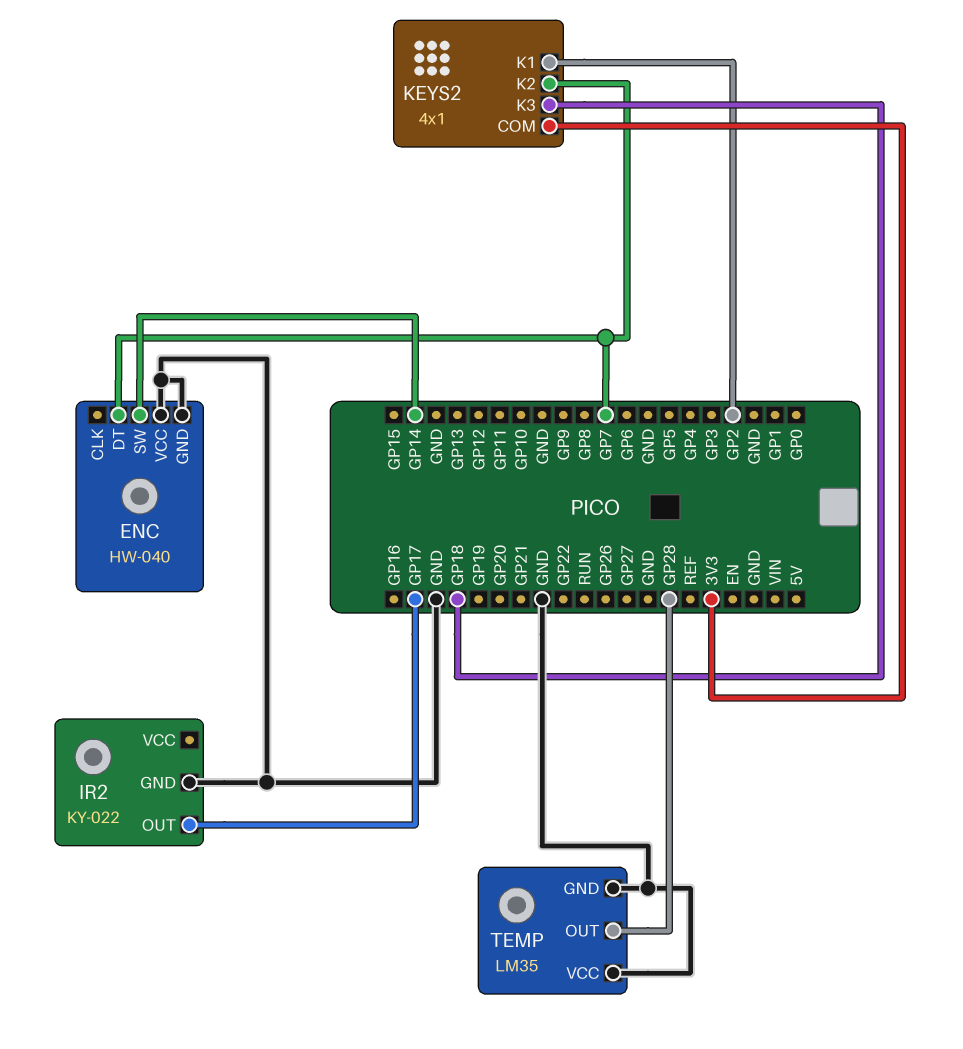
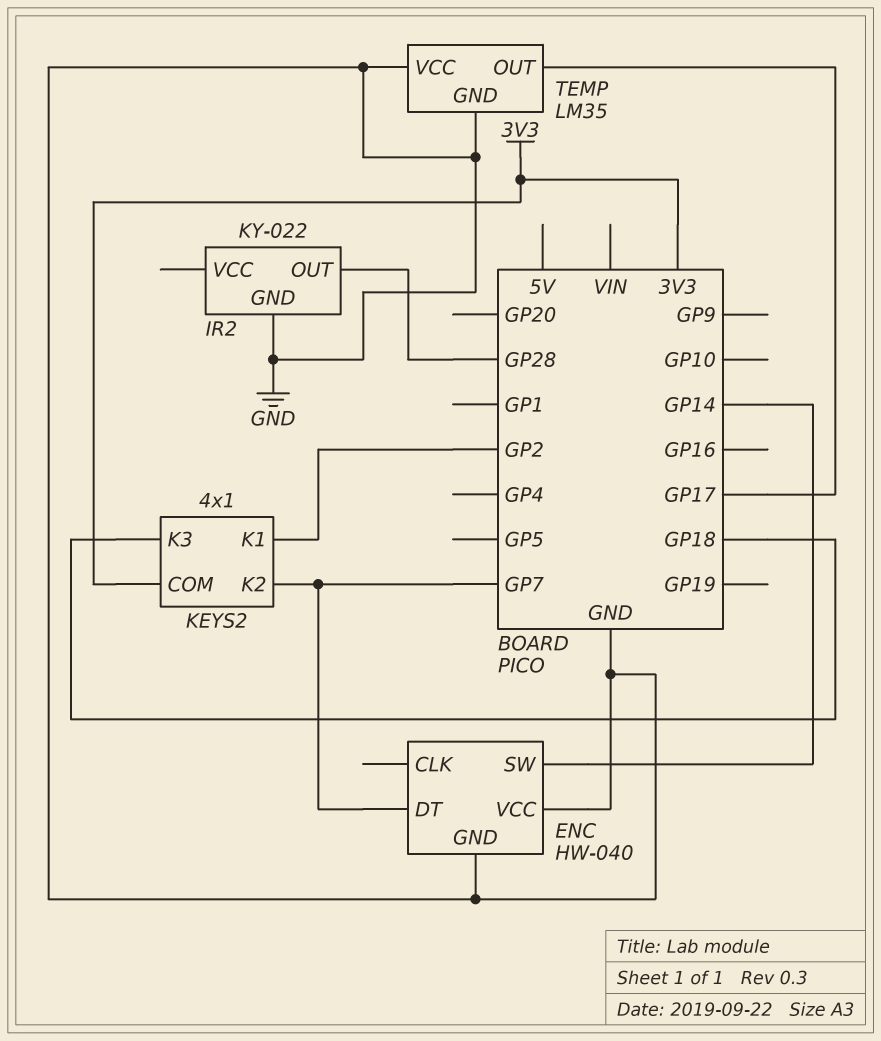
IR2 pin OUT: GP17 -> GP28
TEMP pin OUT: GP28 -> GP17

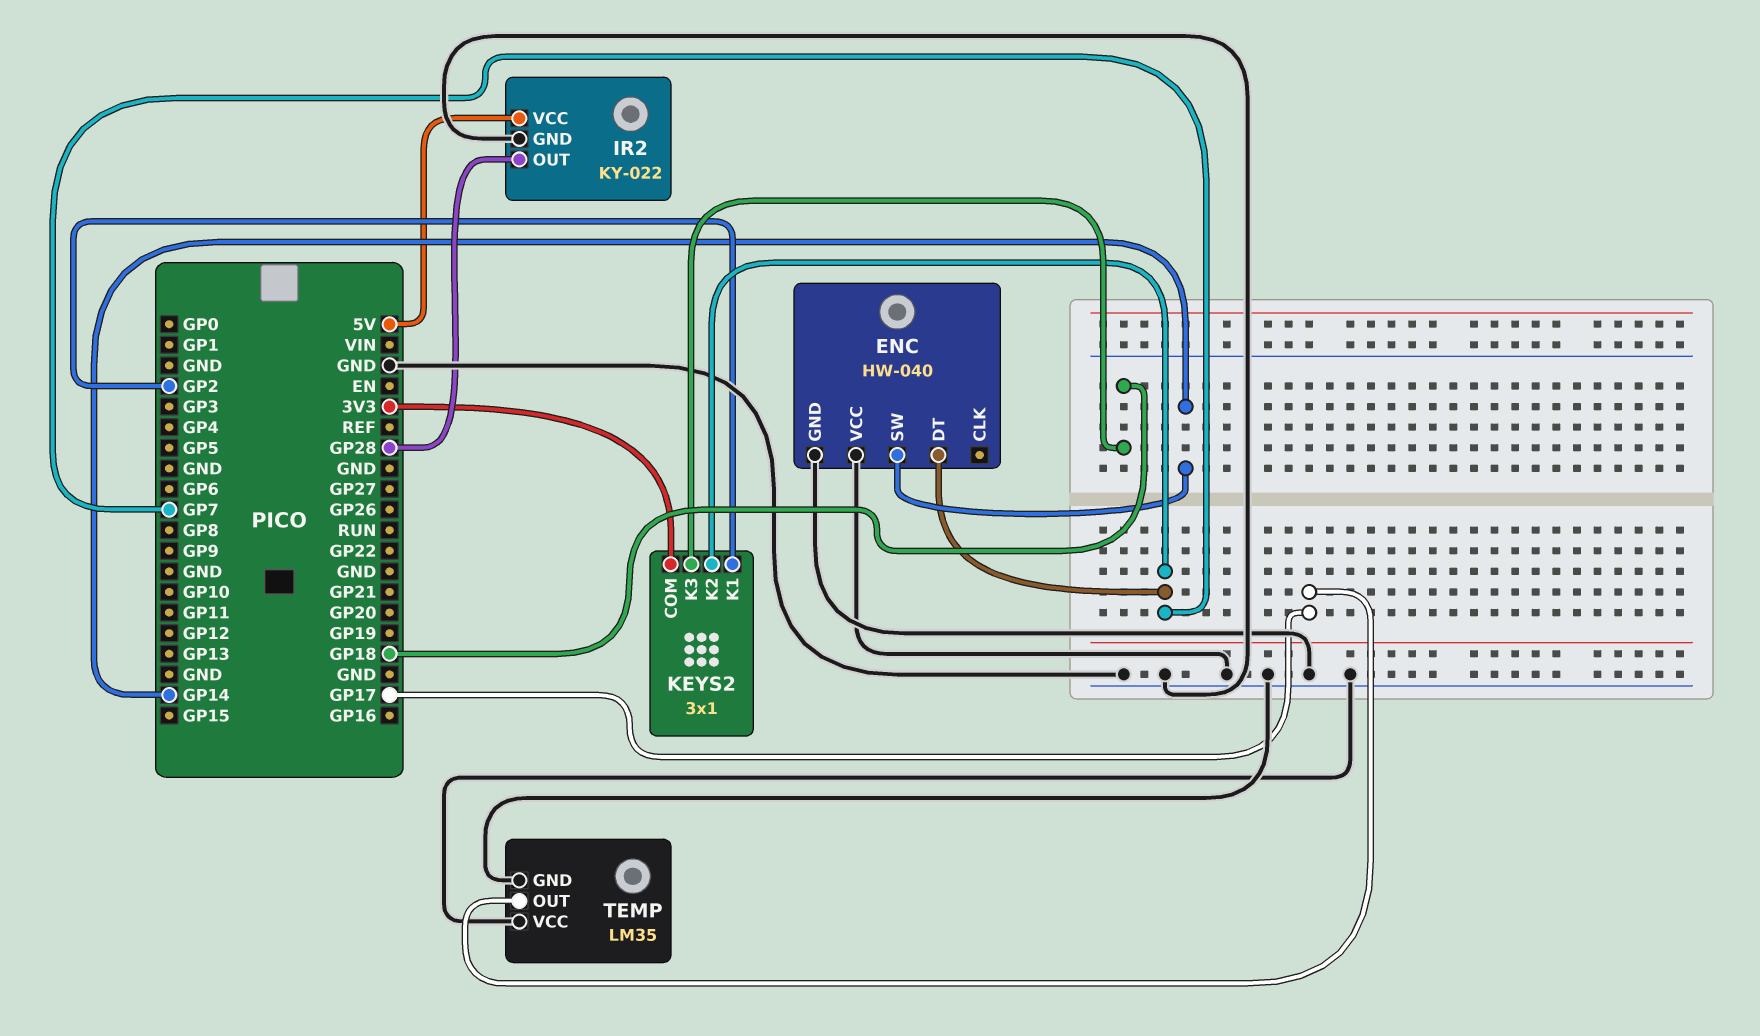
IR2 pin VCC: none -> 5V
KEYS2: 4x1 -> 3x1

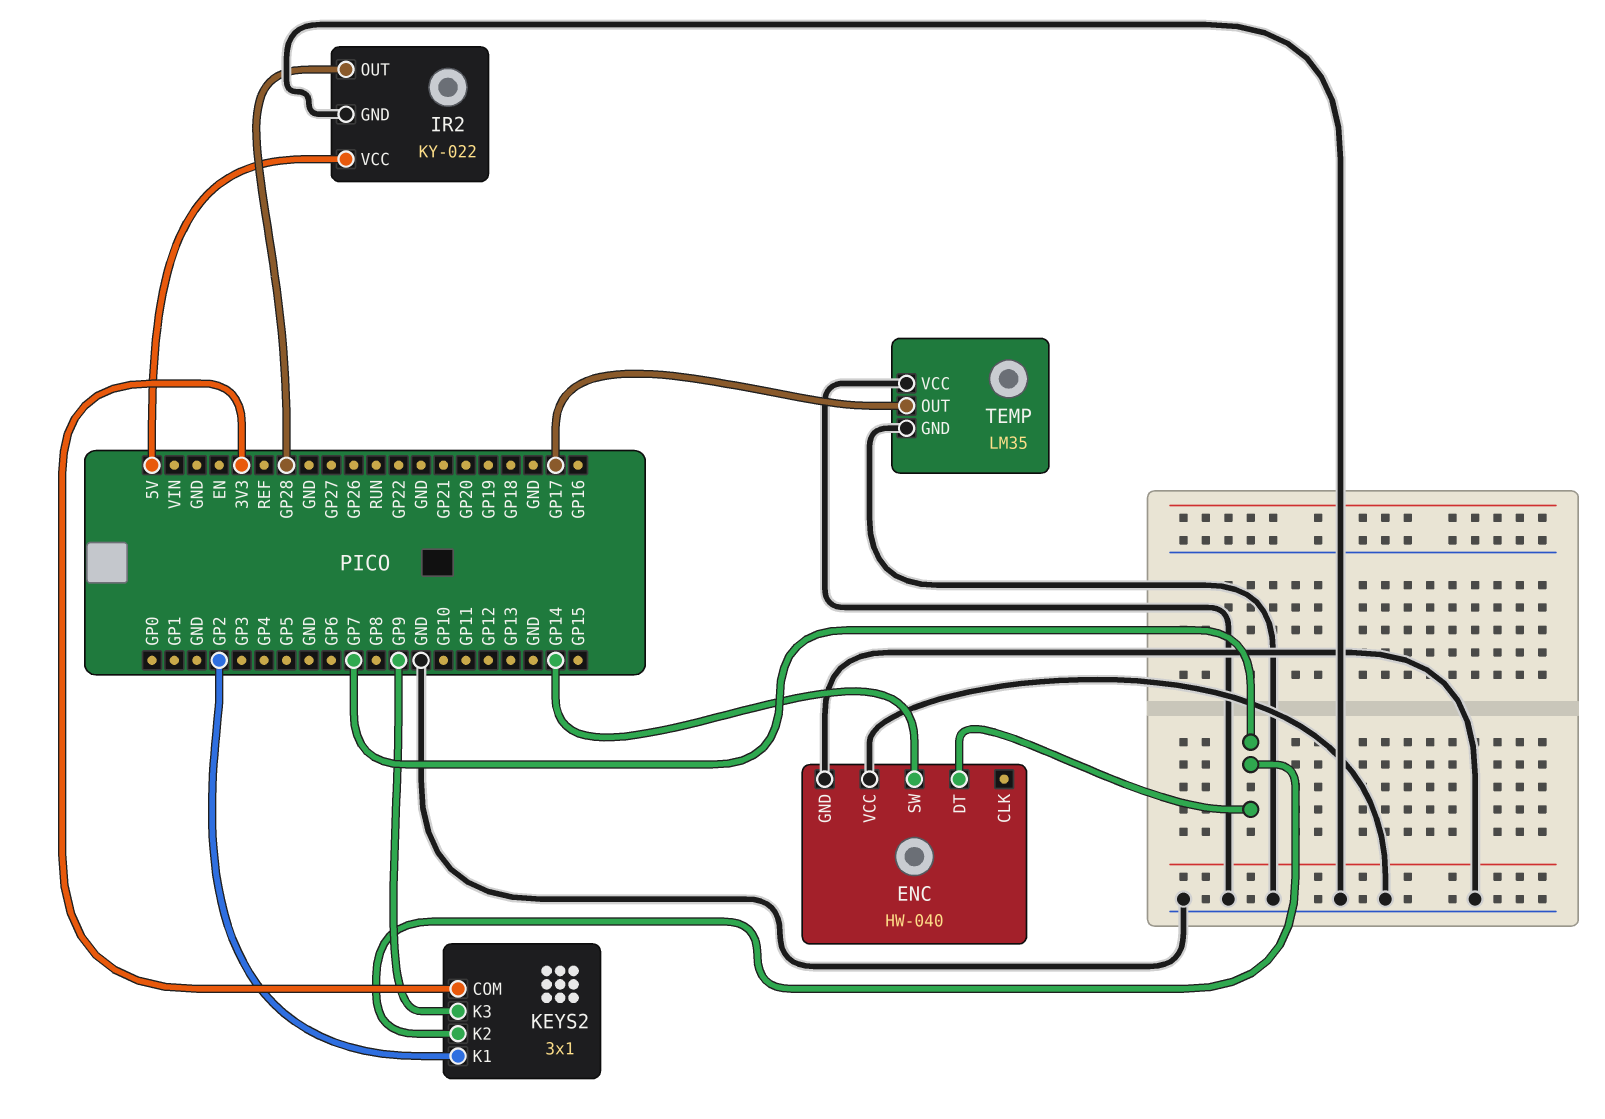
KEYS2 pin K3: GP18 -> GP9

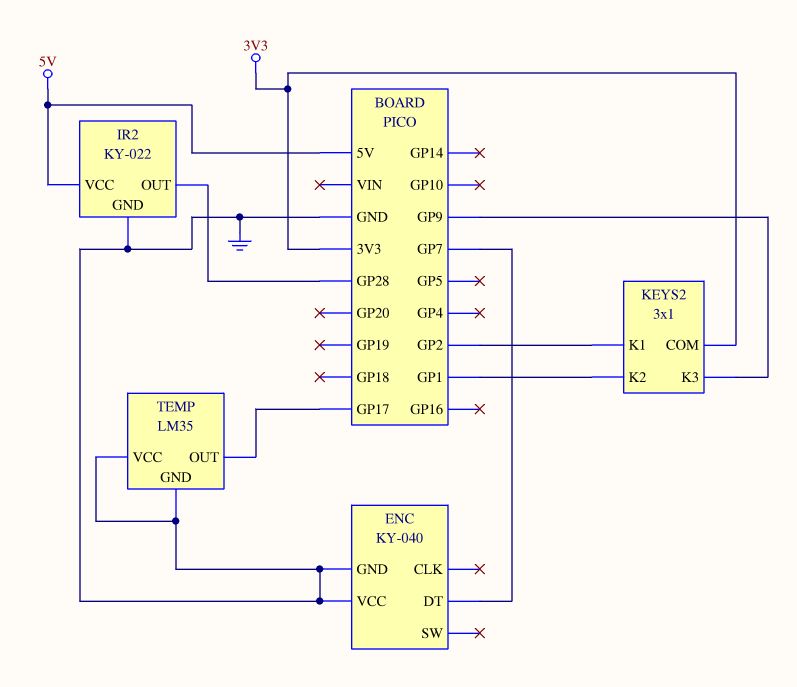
ENC: HW-040 -> KY-040
ENC pin SW: GP14 -> none
KEYS2 pin K2: GP7 -> GP1

